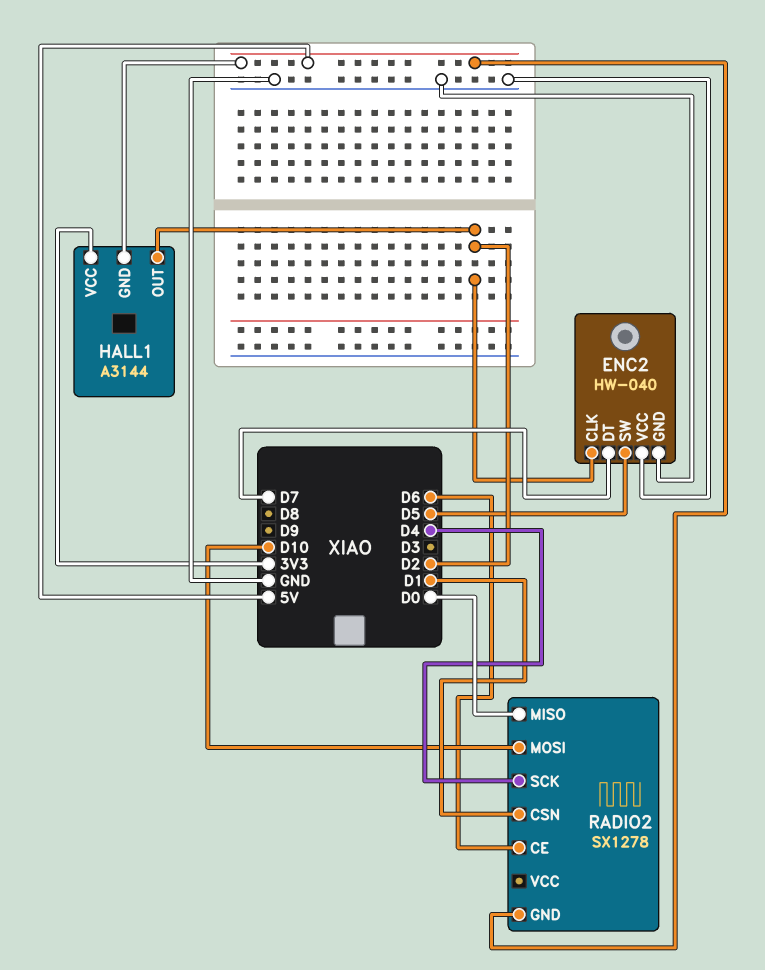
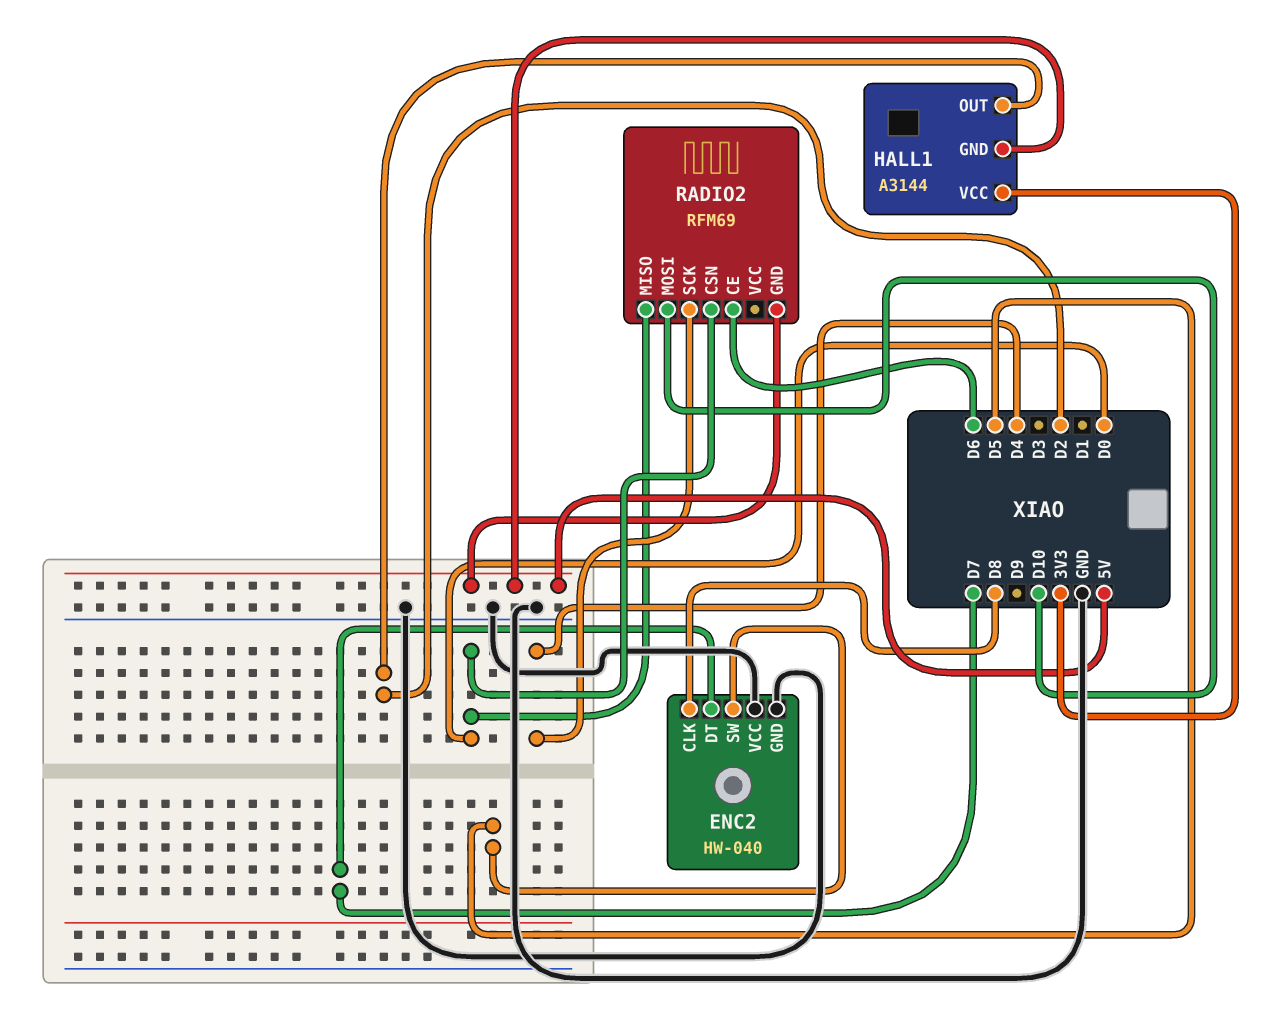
ENC2 pin CLK: D2 -> D8
RADIO2: SX1278 -> RFM69
RADIO2 pin CSN: D1 -> D0

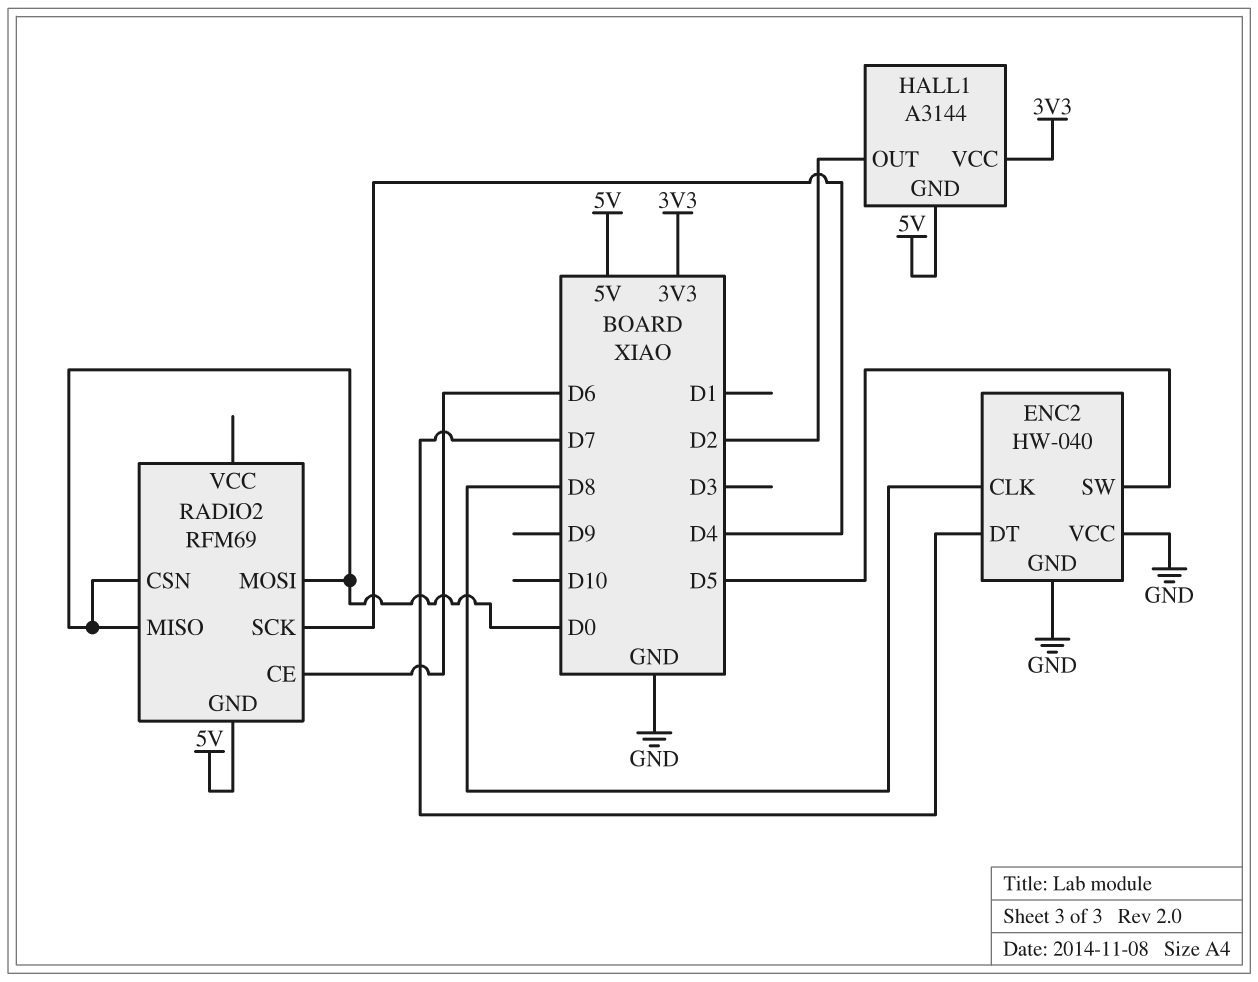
RADIO2 pin MOSI: D10 -> D0

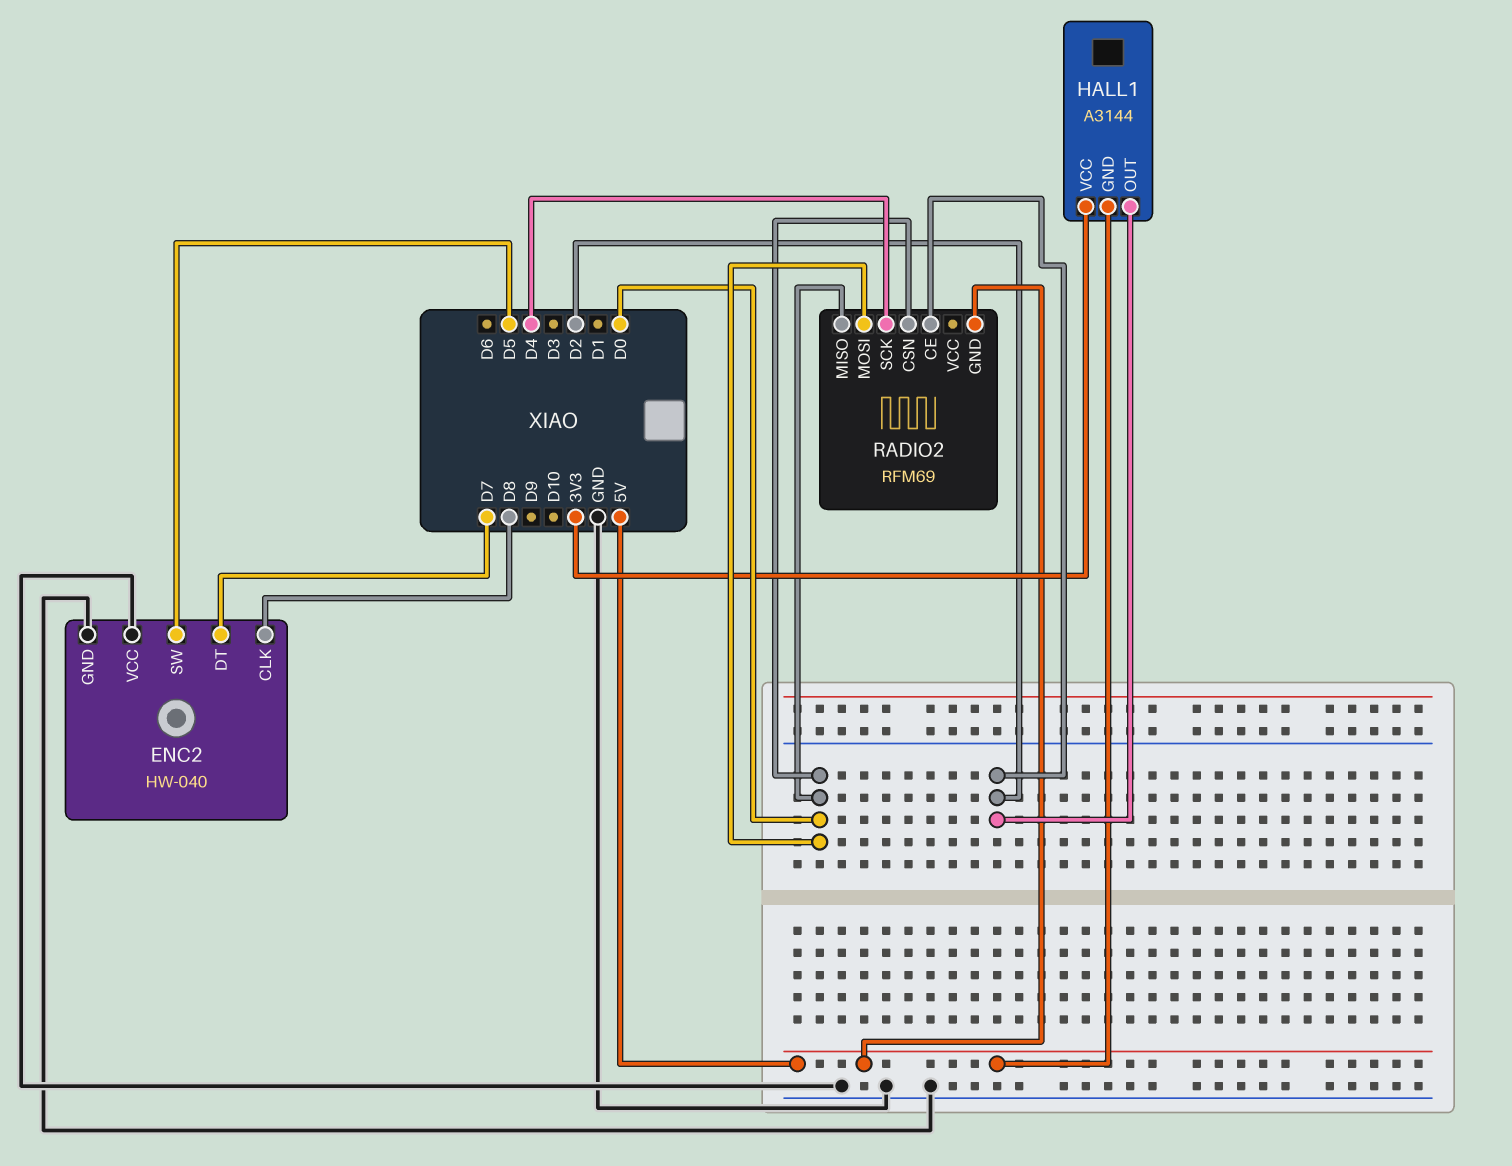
RADIO2 pin CE: D6 -> D2

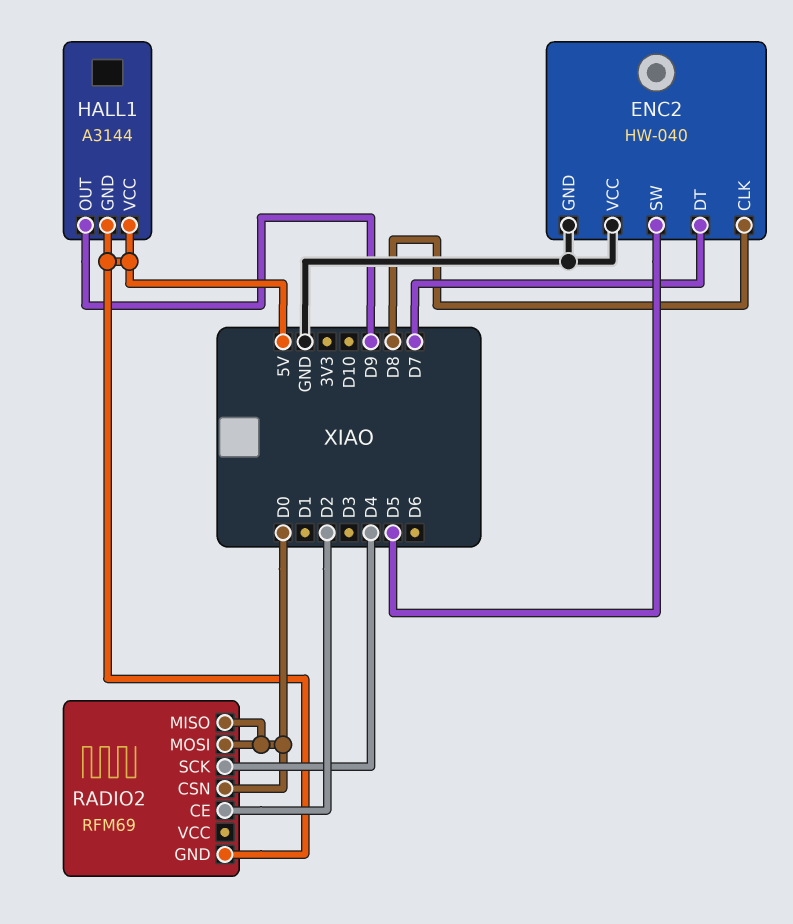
HALL1 pin OUT: D2 -> D9
HALL1 pin VCC: 3V3 -> 5V

